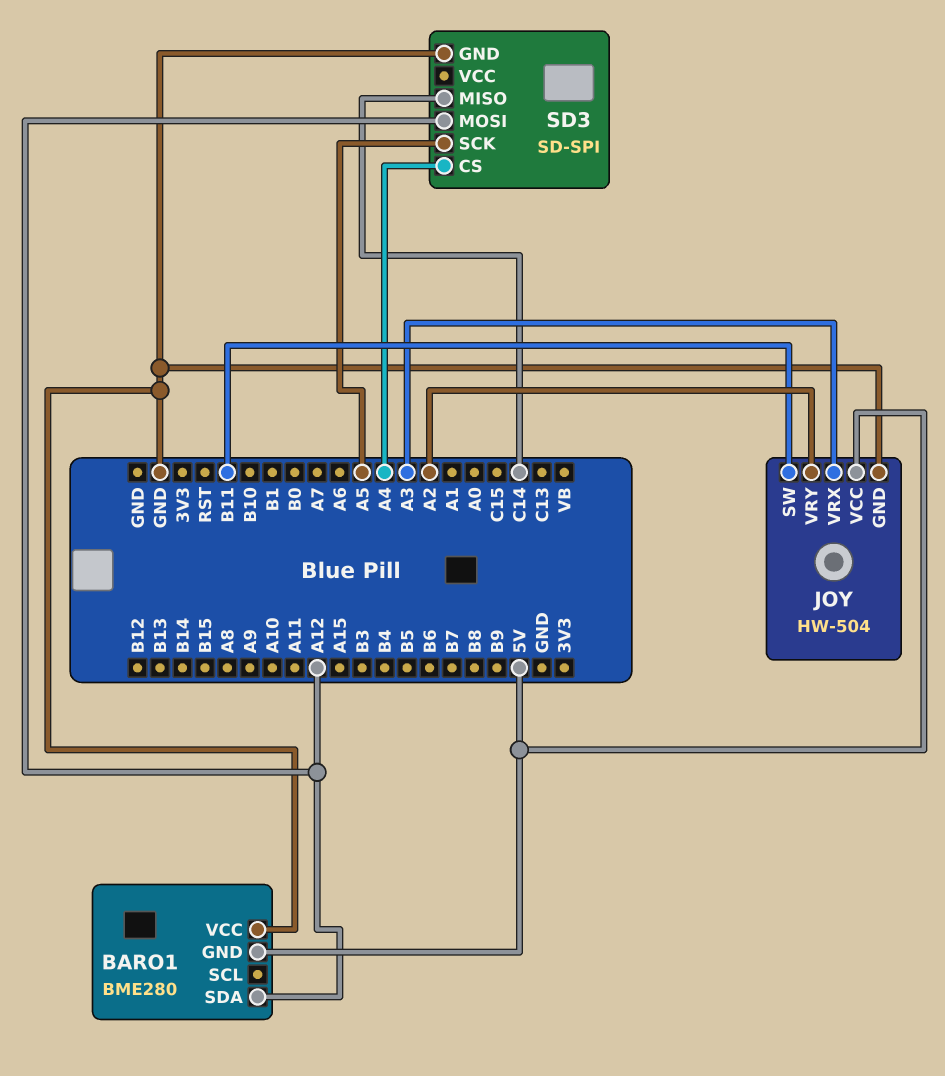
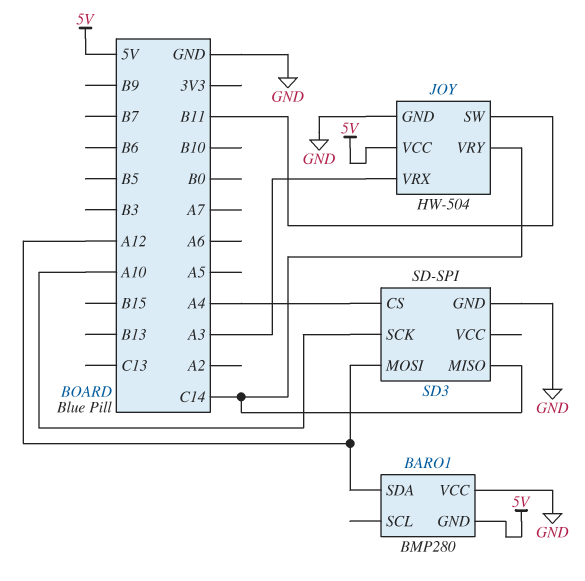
BARO1: BME280 -> BMP280
JOY pin VRY: A2 -> C14
SD3 pin SCK: A5 -> A10

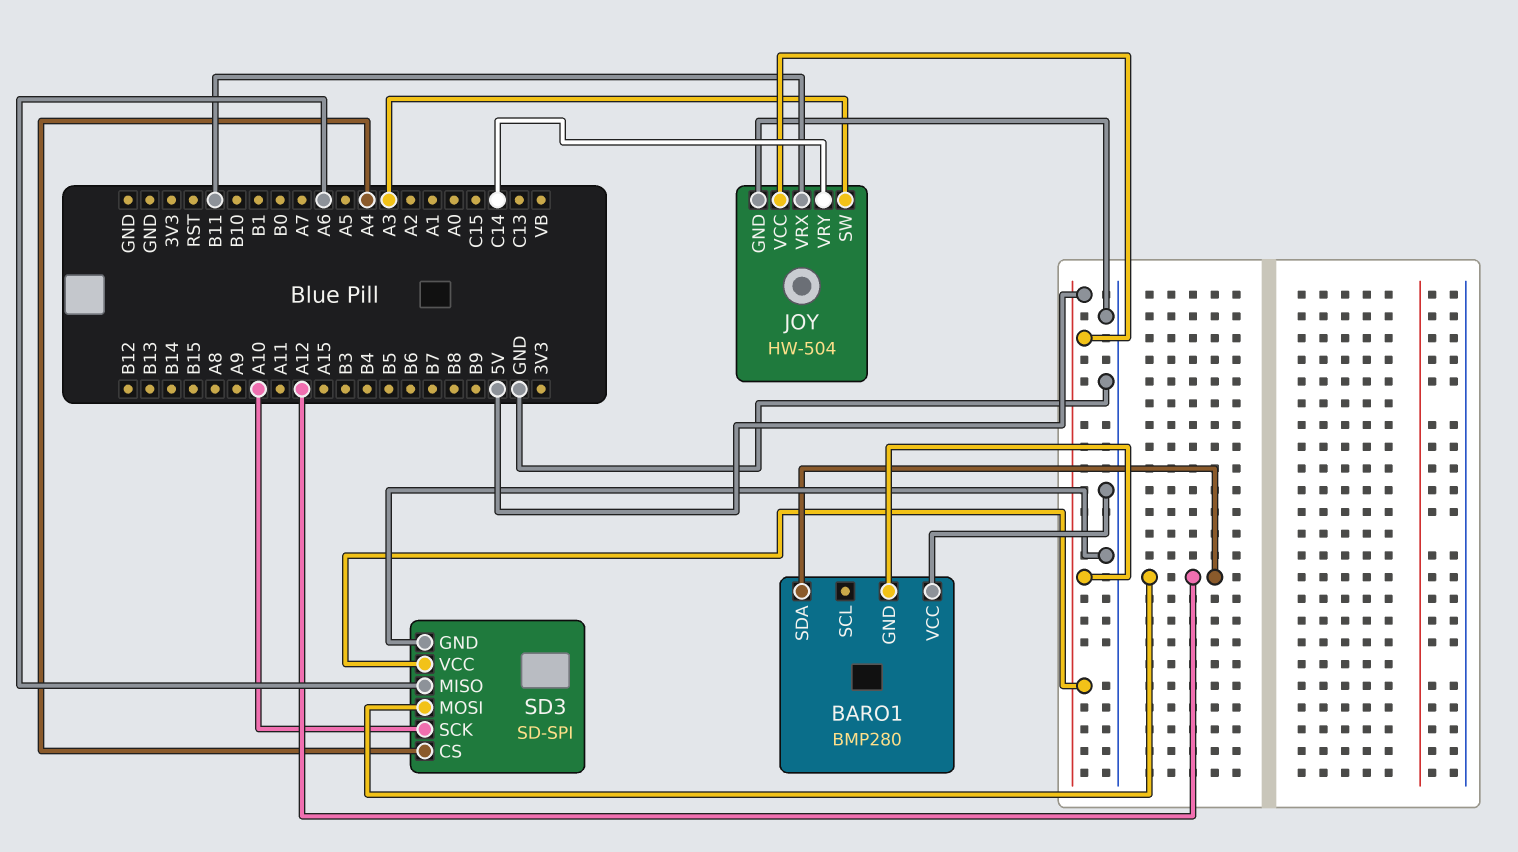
JOY pin SW: B11 -> A3
JOY pin VRX: A3 -> B11
SD3 pin MISO: C14 -> A6
SD3 pin VCC: none -> 5V

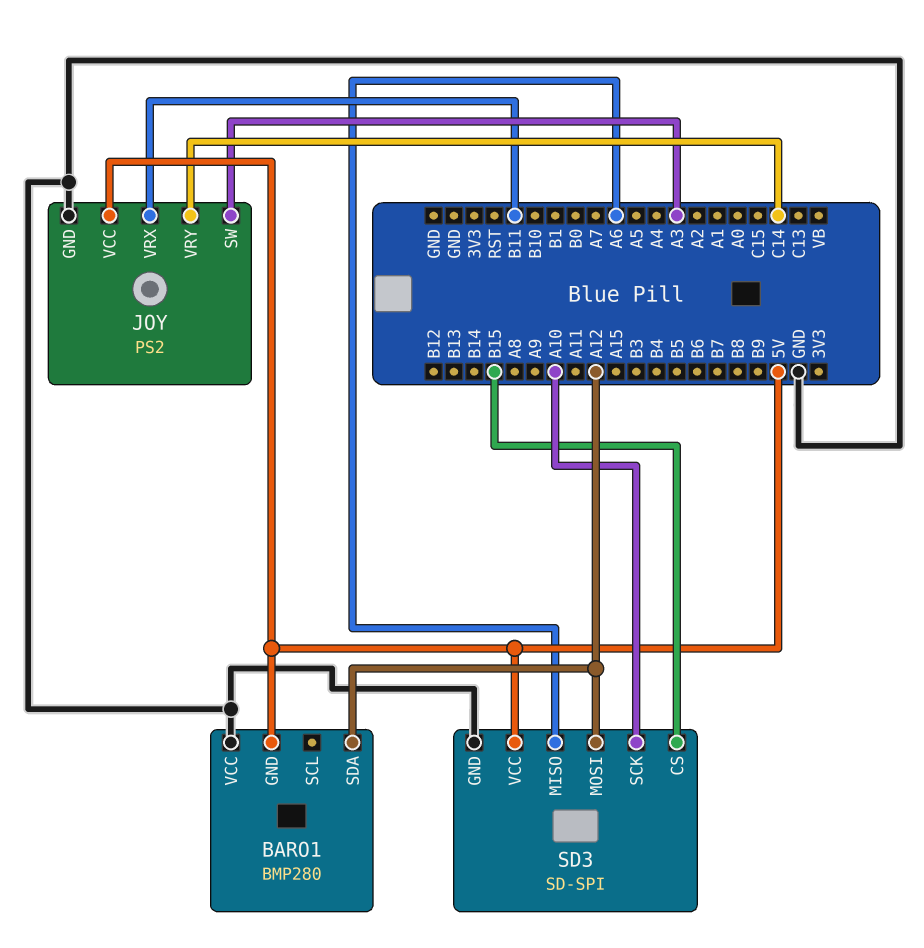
JOY: HW-504 -> PS2
SD3 pin CS: A4 -> B15

